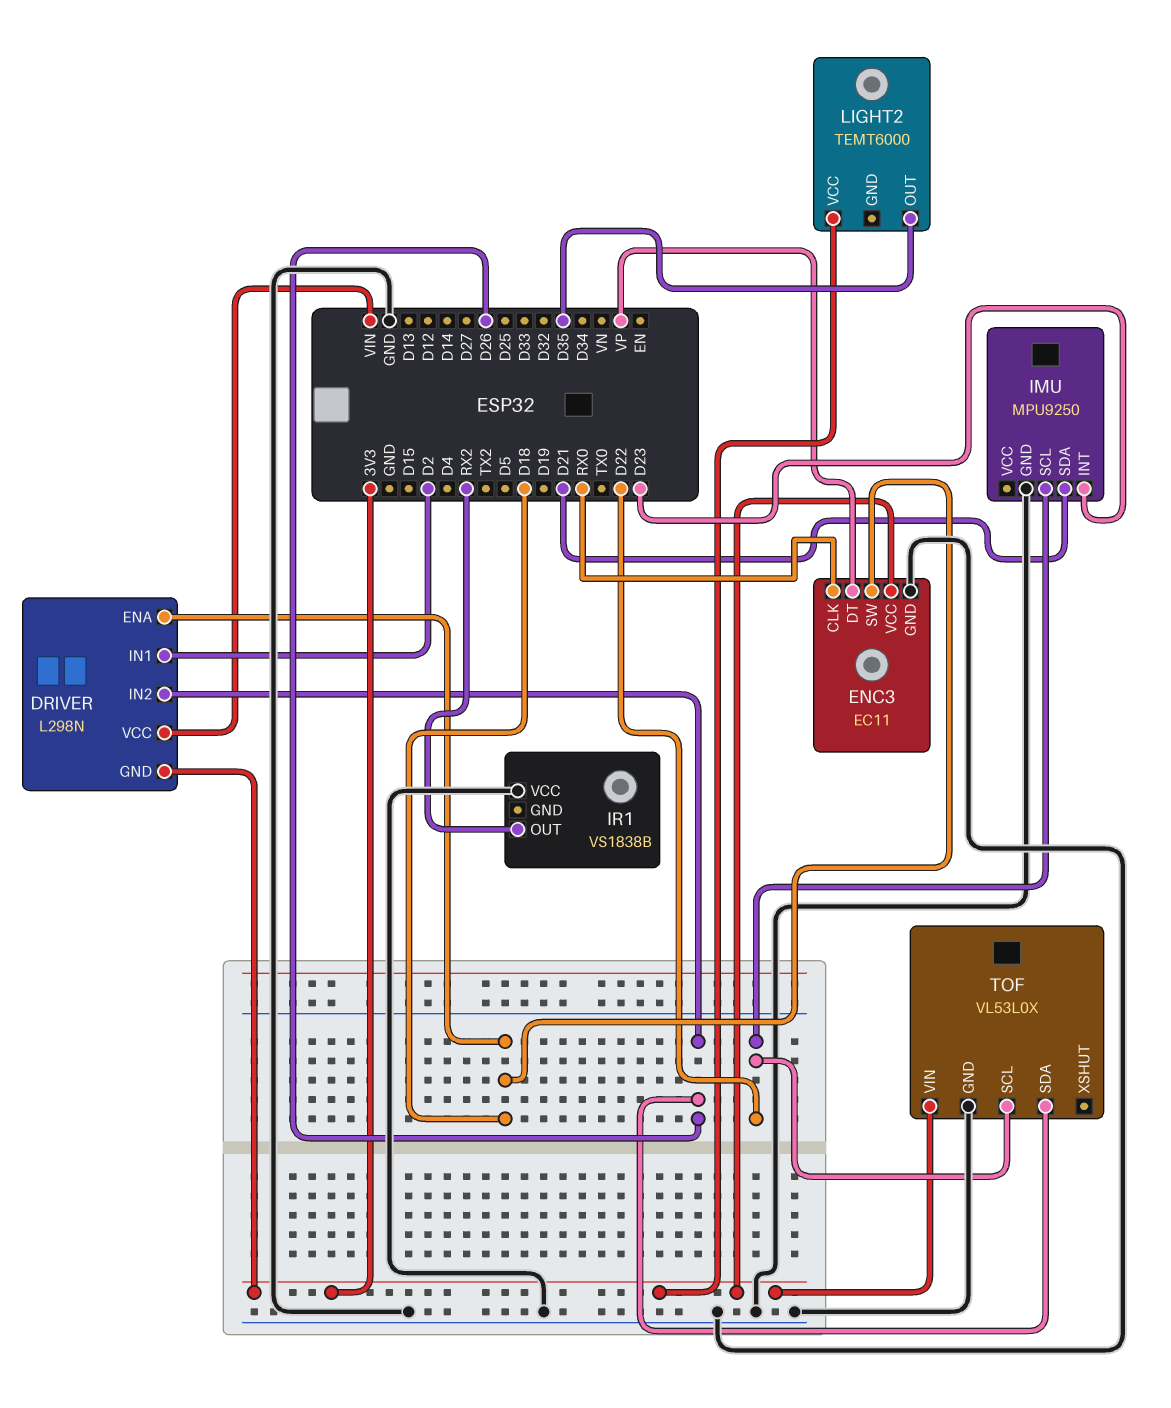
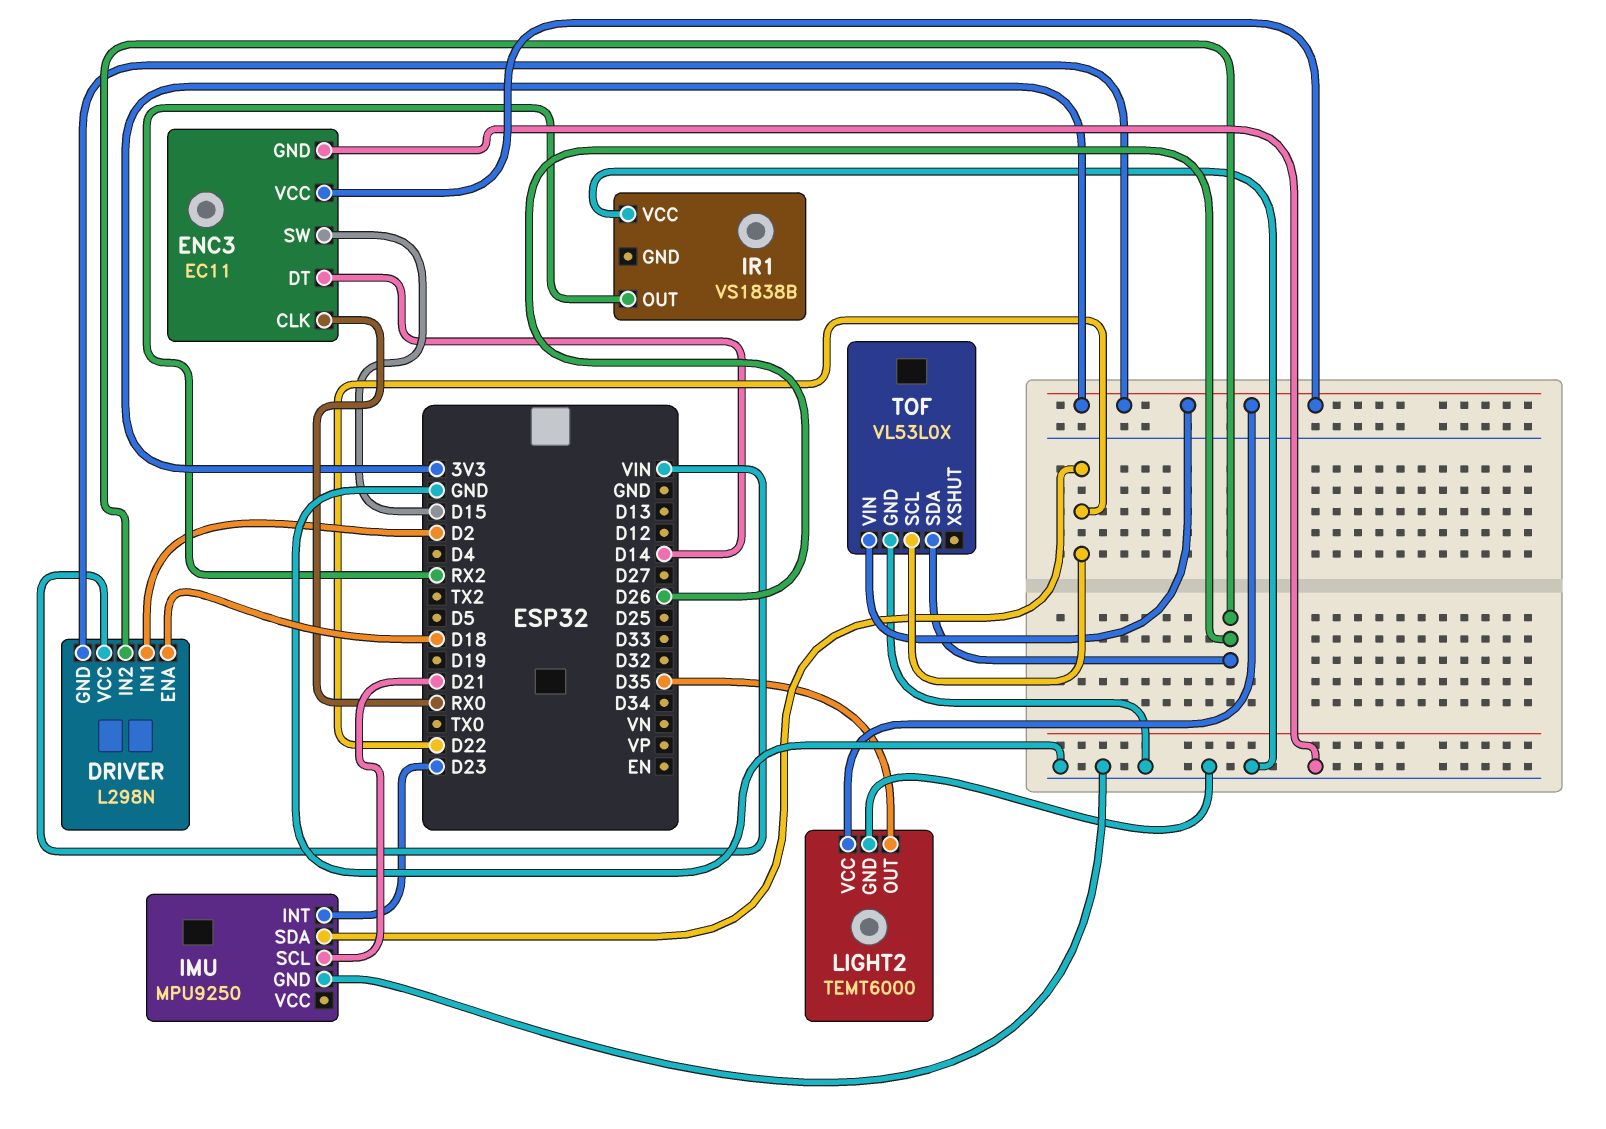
ENC3 pin DT: VP -> D14
ENC3 pin SW: D18 -> D15
IMU pin SCL: D22 -> D21
IMU pin SDA: D21 -> D22
LIGHT2 pin GND: none -> GND

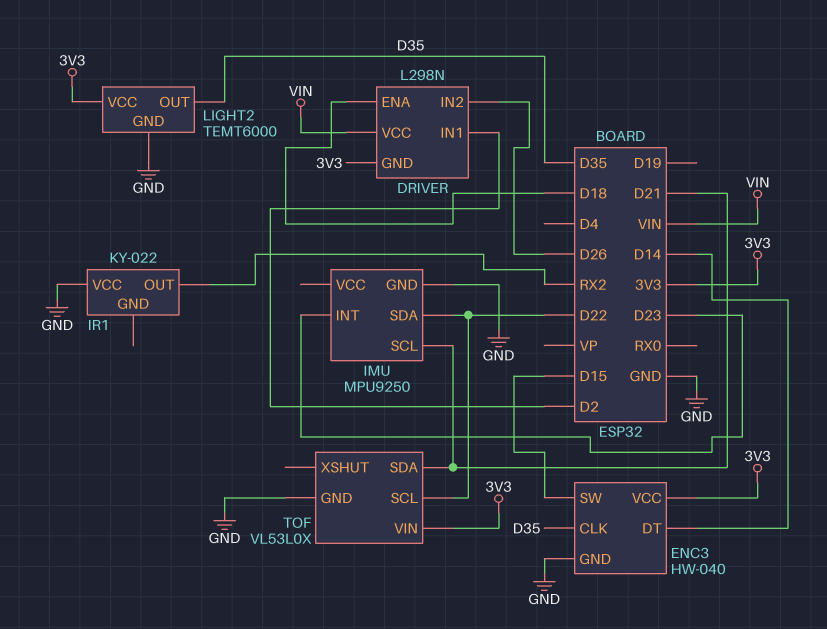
ENC3: EC11 -> HW-040
ENC3 pin CLK: RX0 -> D35
IR1: VS1838B -> KY-022
TOF pin SDA: D26 -> D21

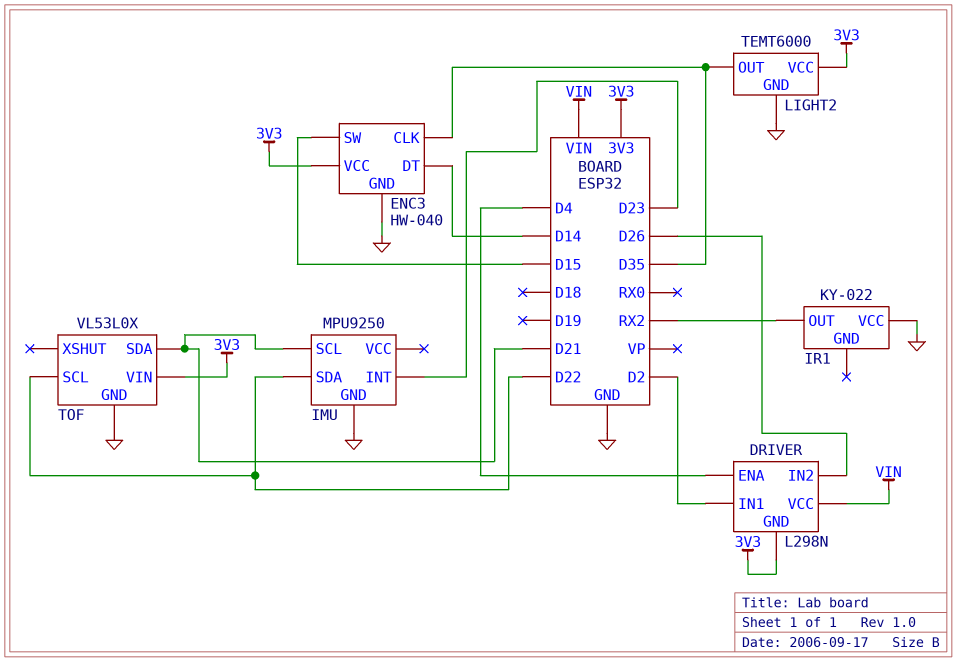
DRIVER pin ENA: D18 -> D4

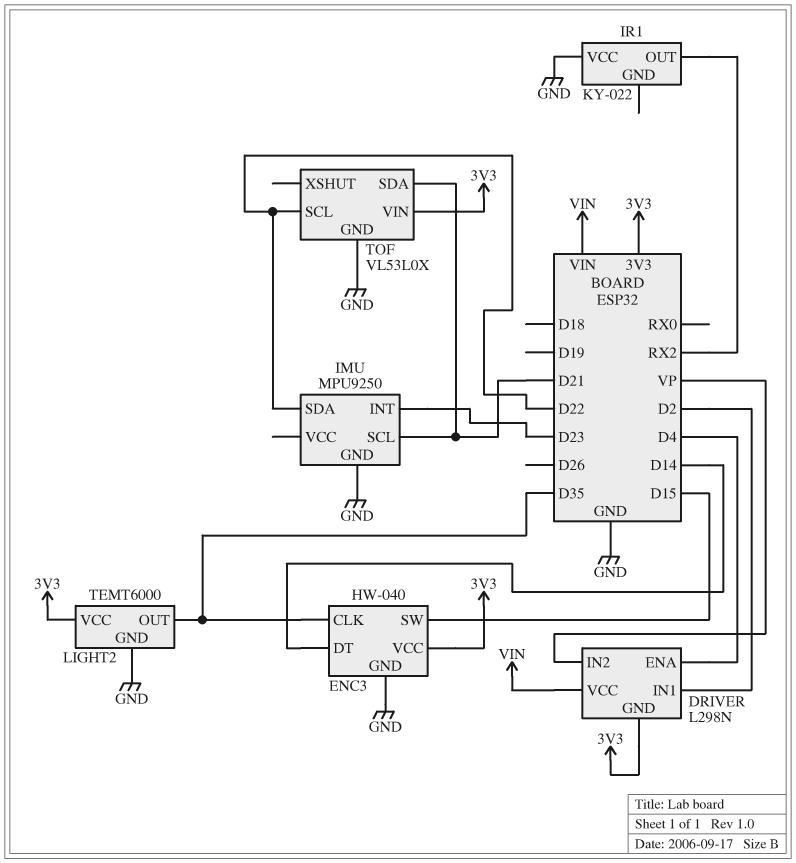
DRIVER pin IN2: D26 -> VP

